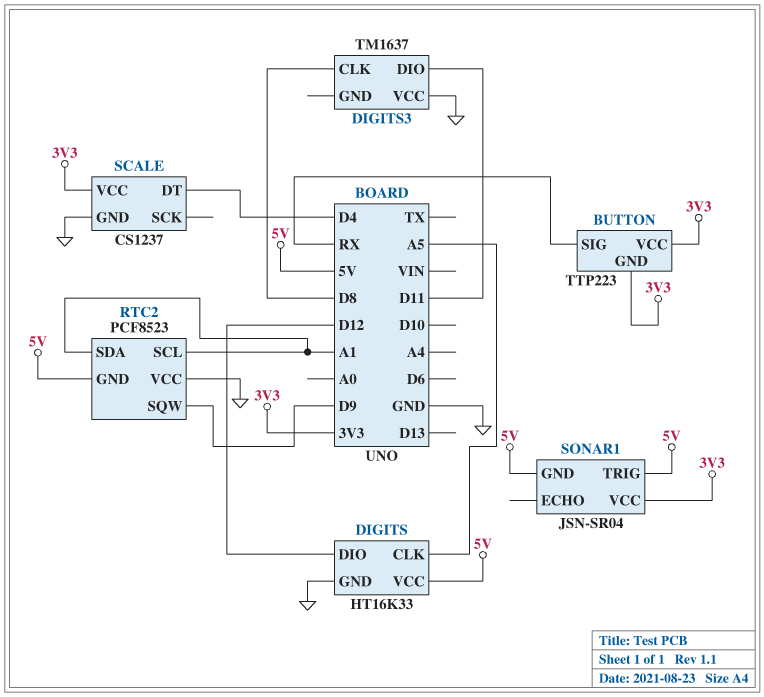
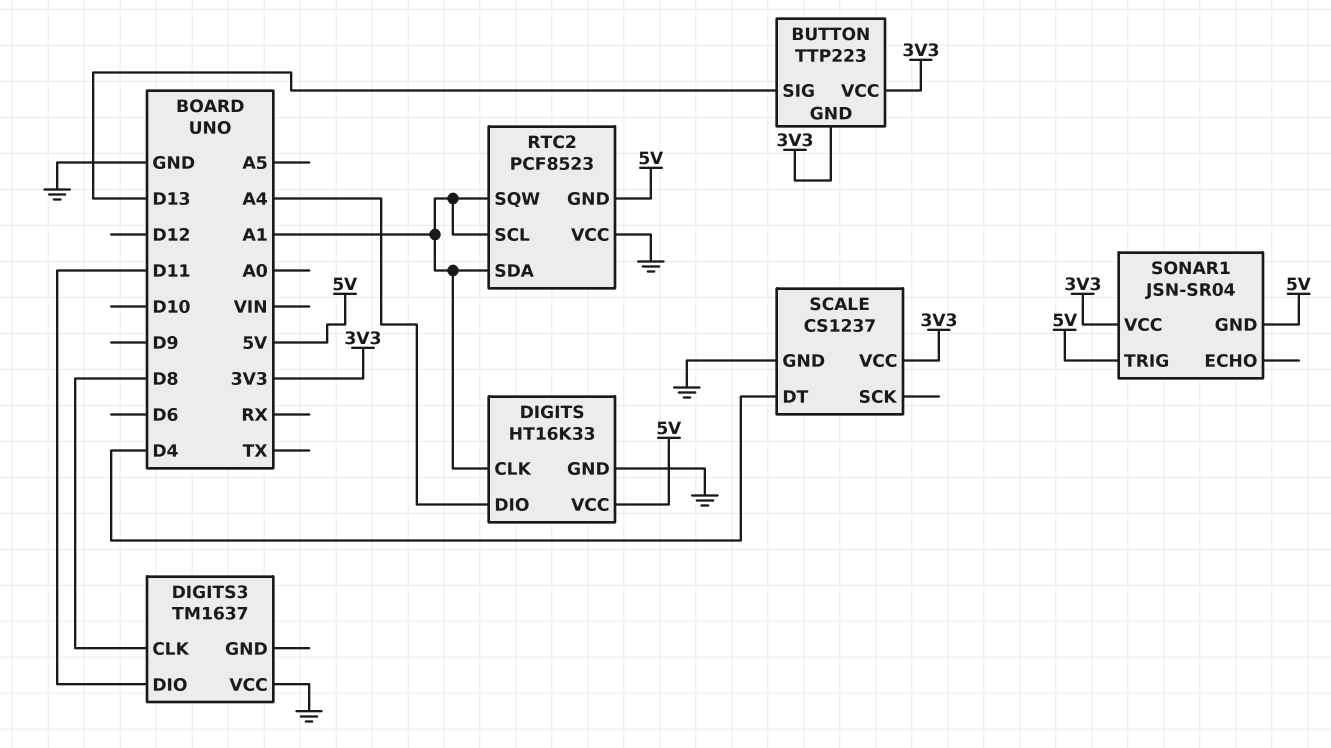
BUTTON pin SIG: RX -> D13
DIGITS pin CLK: A5 -> A1
DIGITS pin DIO: D12 -> A4
RTC2 pin SQW: D9 -> A1

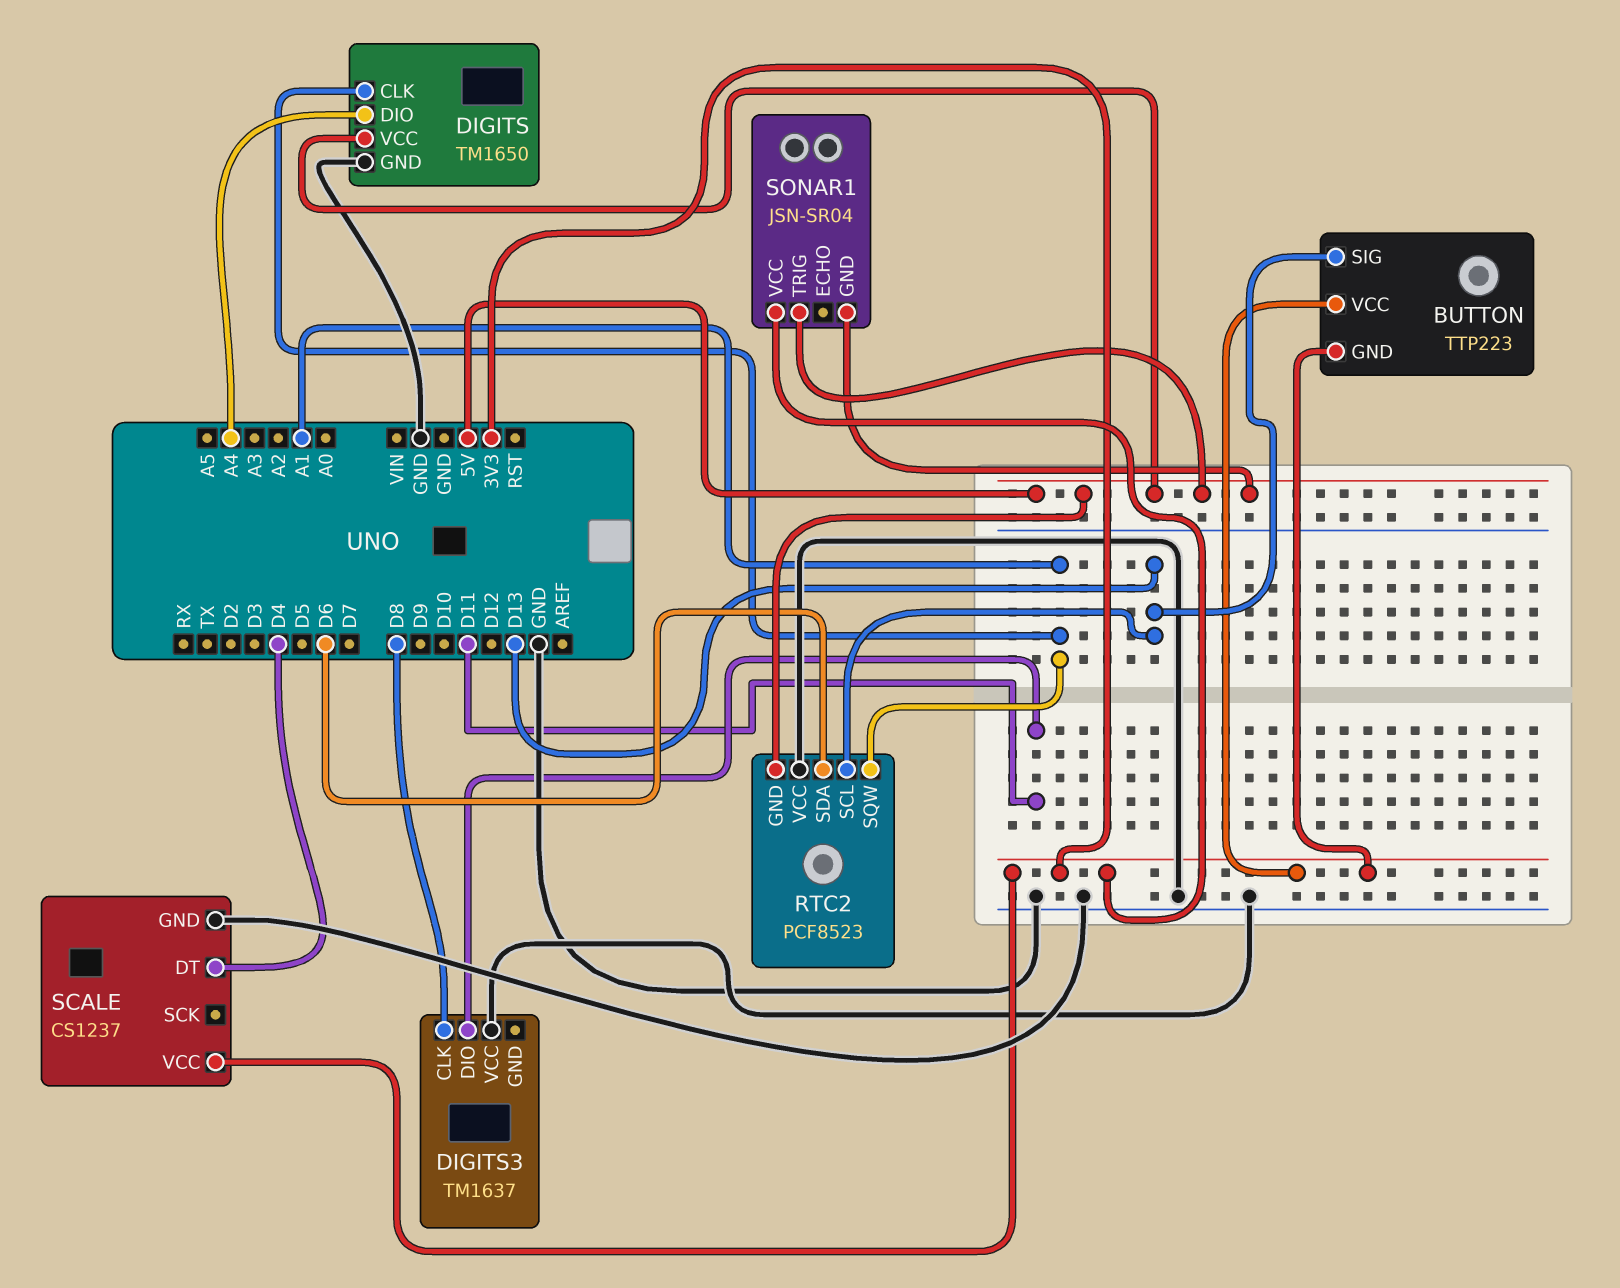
DIGITS: HT16K33 -> TM1650
RTC2 pin SCL: A1 -> D13
RTC2 pin SDA: A1 -> D6

